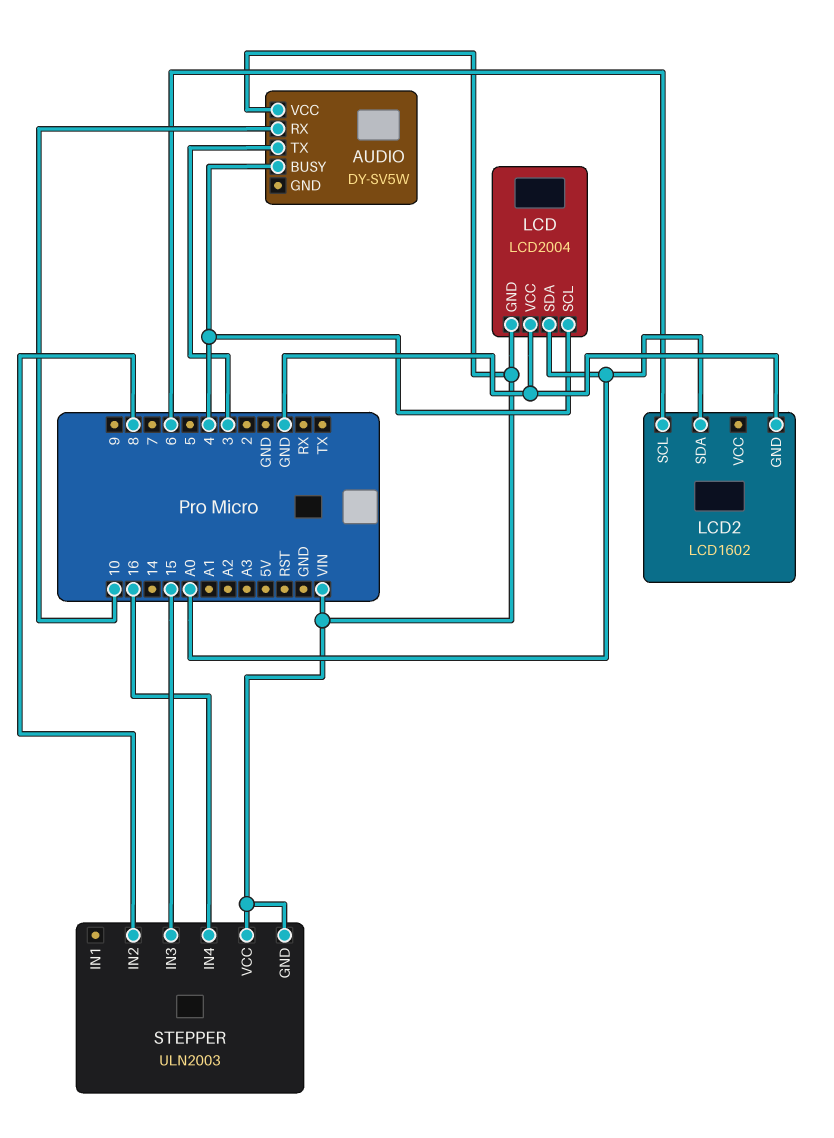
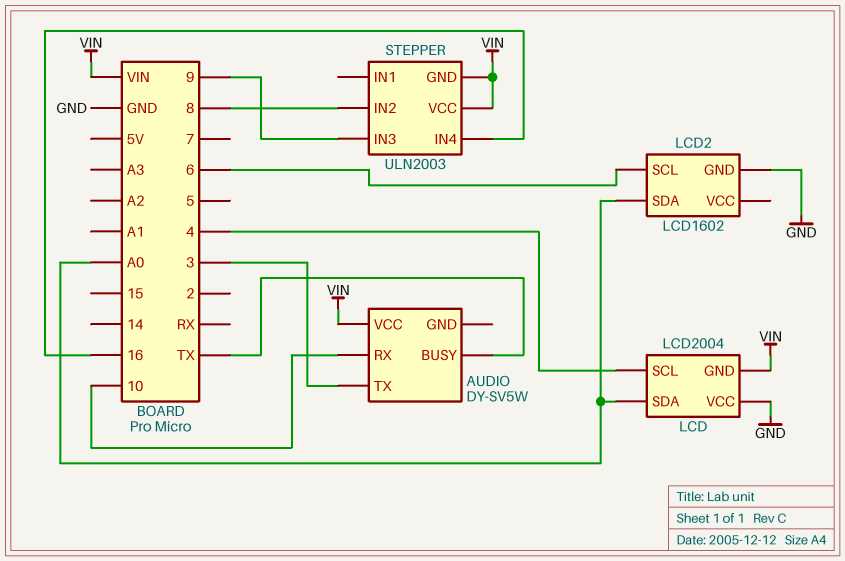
AUDIO pin BUSY: 4 -> TX
STEPPER pin IN3: 15 -> 9

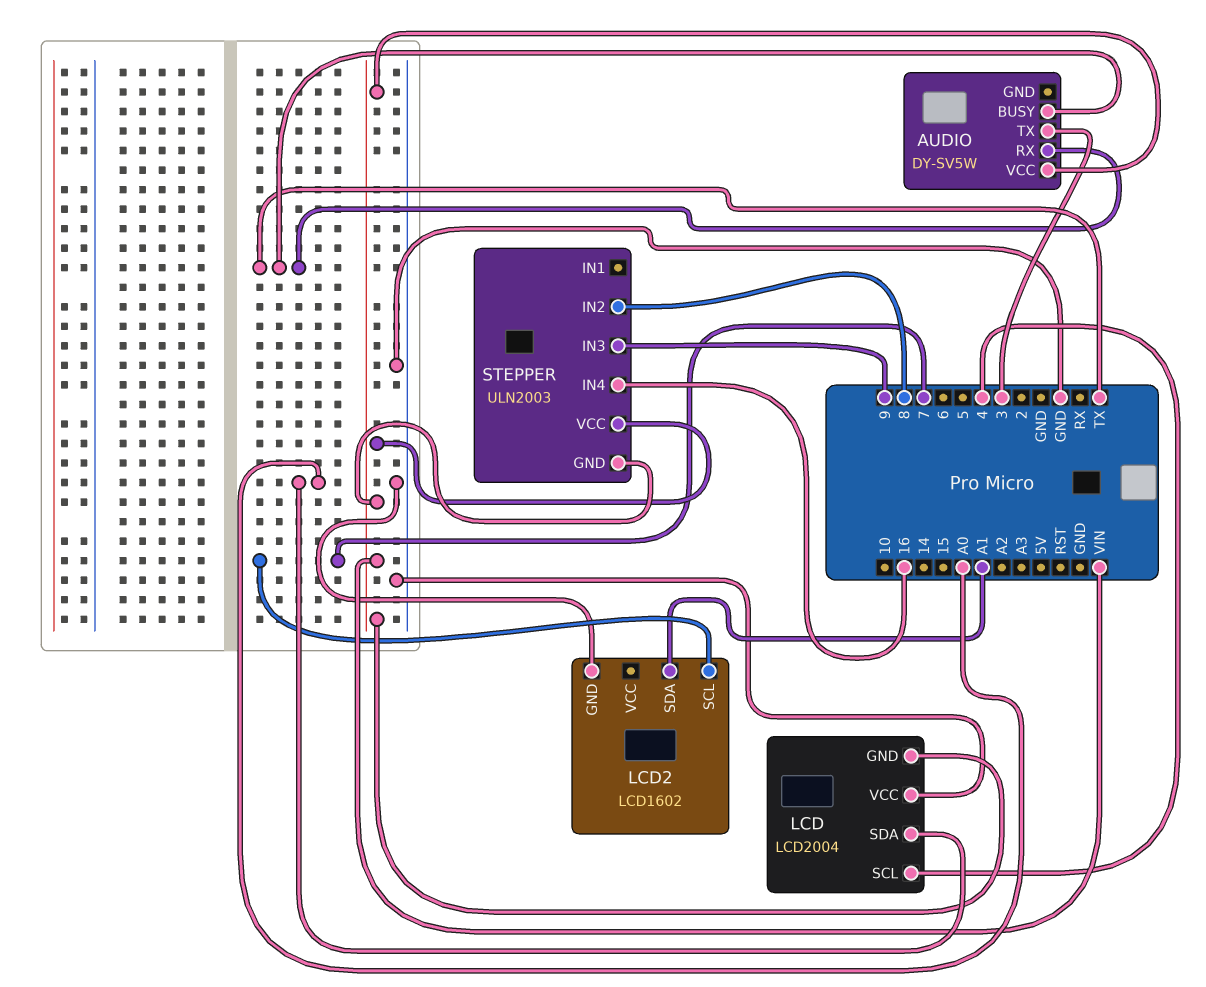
AUDIO pin RX: 10 -> TX
LCD2 pin SCL: 6 -> 7
LCD2 pin SDA: A0 -> A1

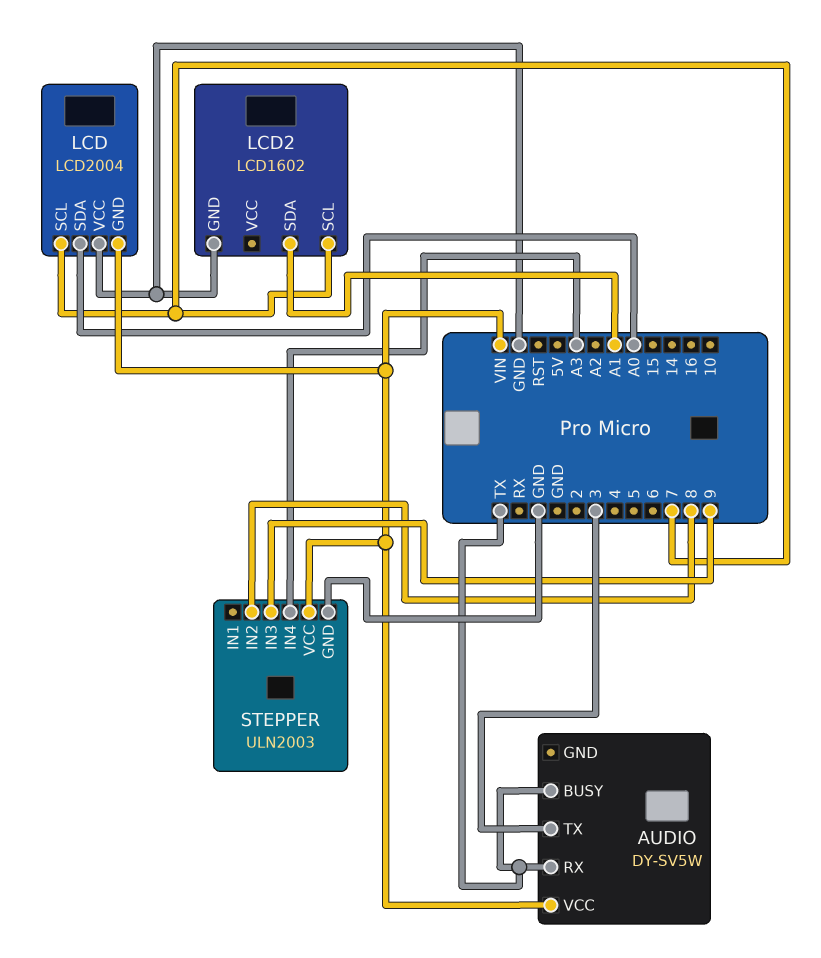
LCD pin SCL: 4 -> 7
STEPPER pin GND: VIN -> GND
STEPPER pin IN4: 16 -> A3

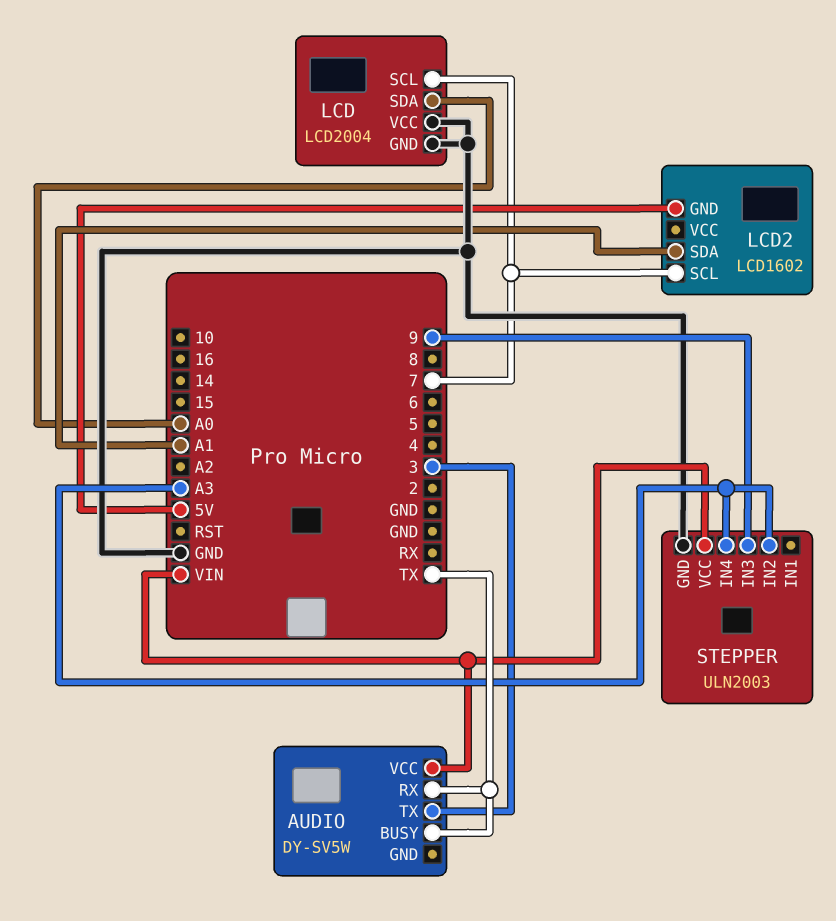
LCD pin GND: VIN -> GND
LCD2 pin GND: GND -> 5V
STEPPER pin IN2: 8 -> A3

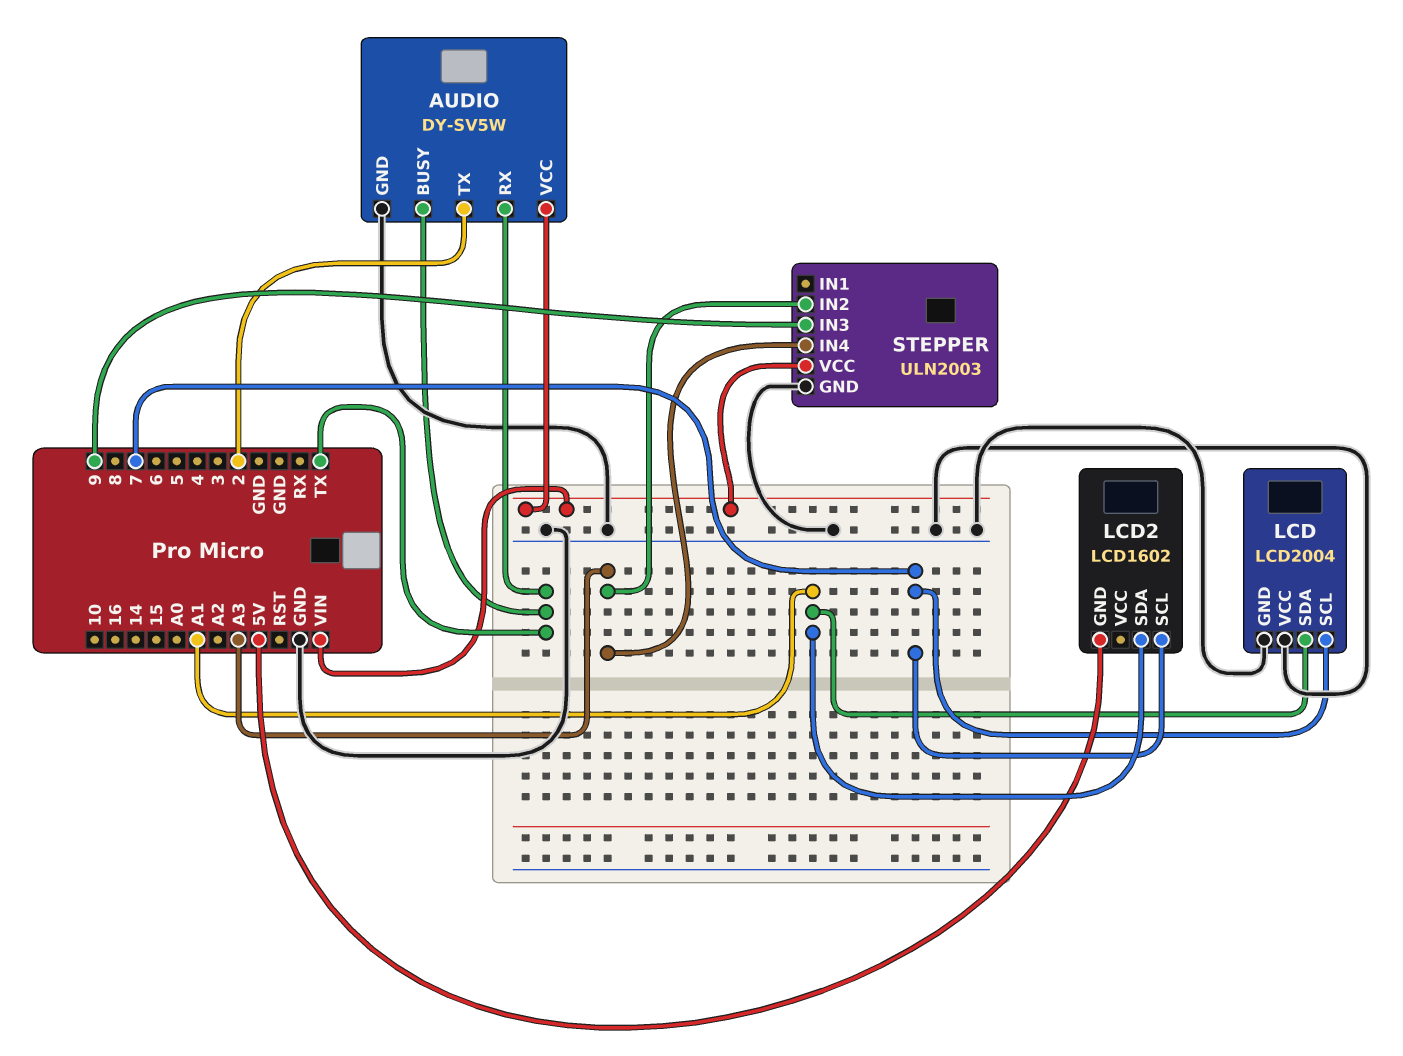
AUDIO pin GND: none -> GND
AUDIO pin TX: 3 -> 2
LCD pin SDA: A0 -> A1

